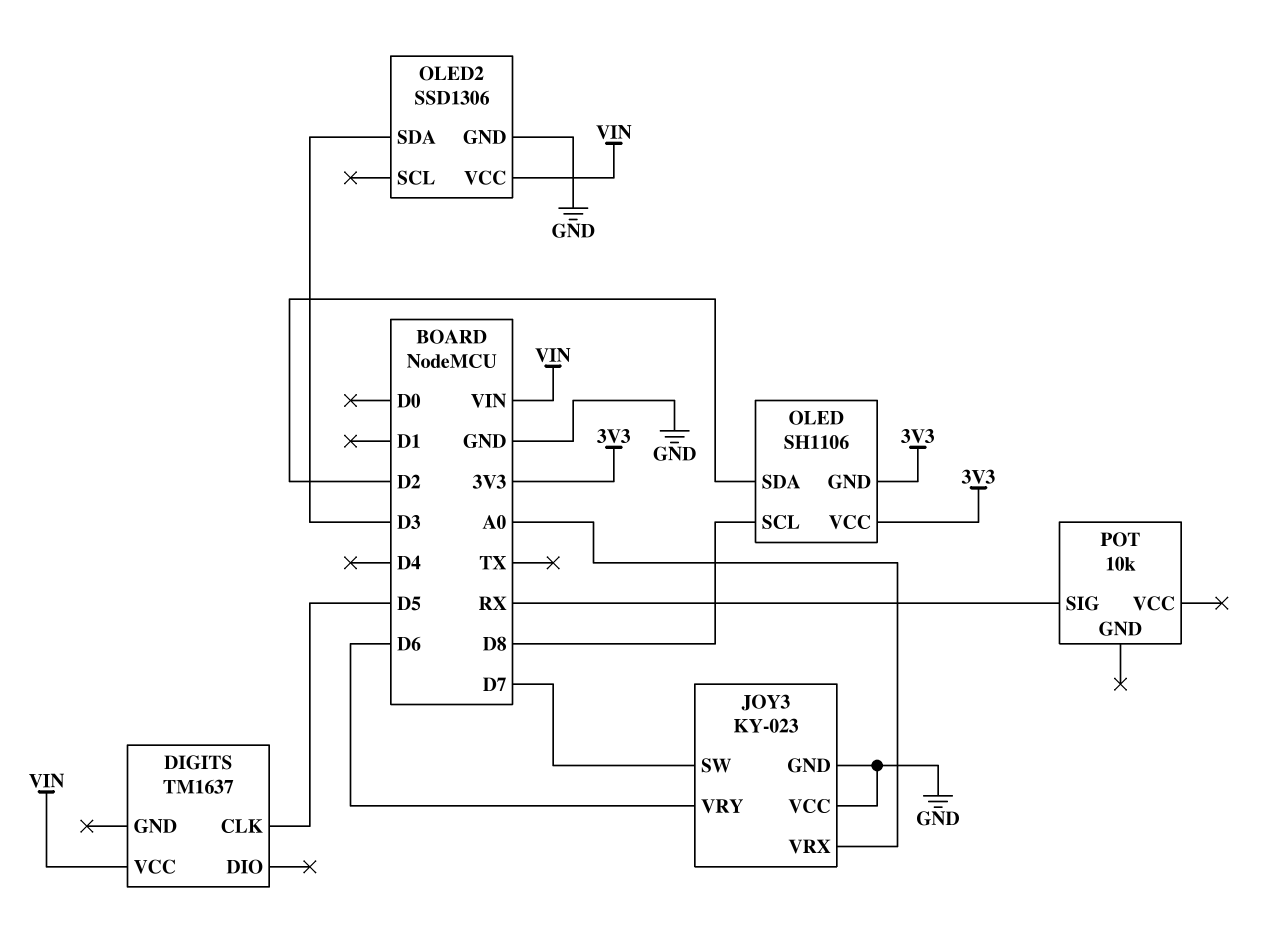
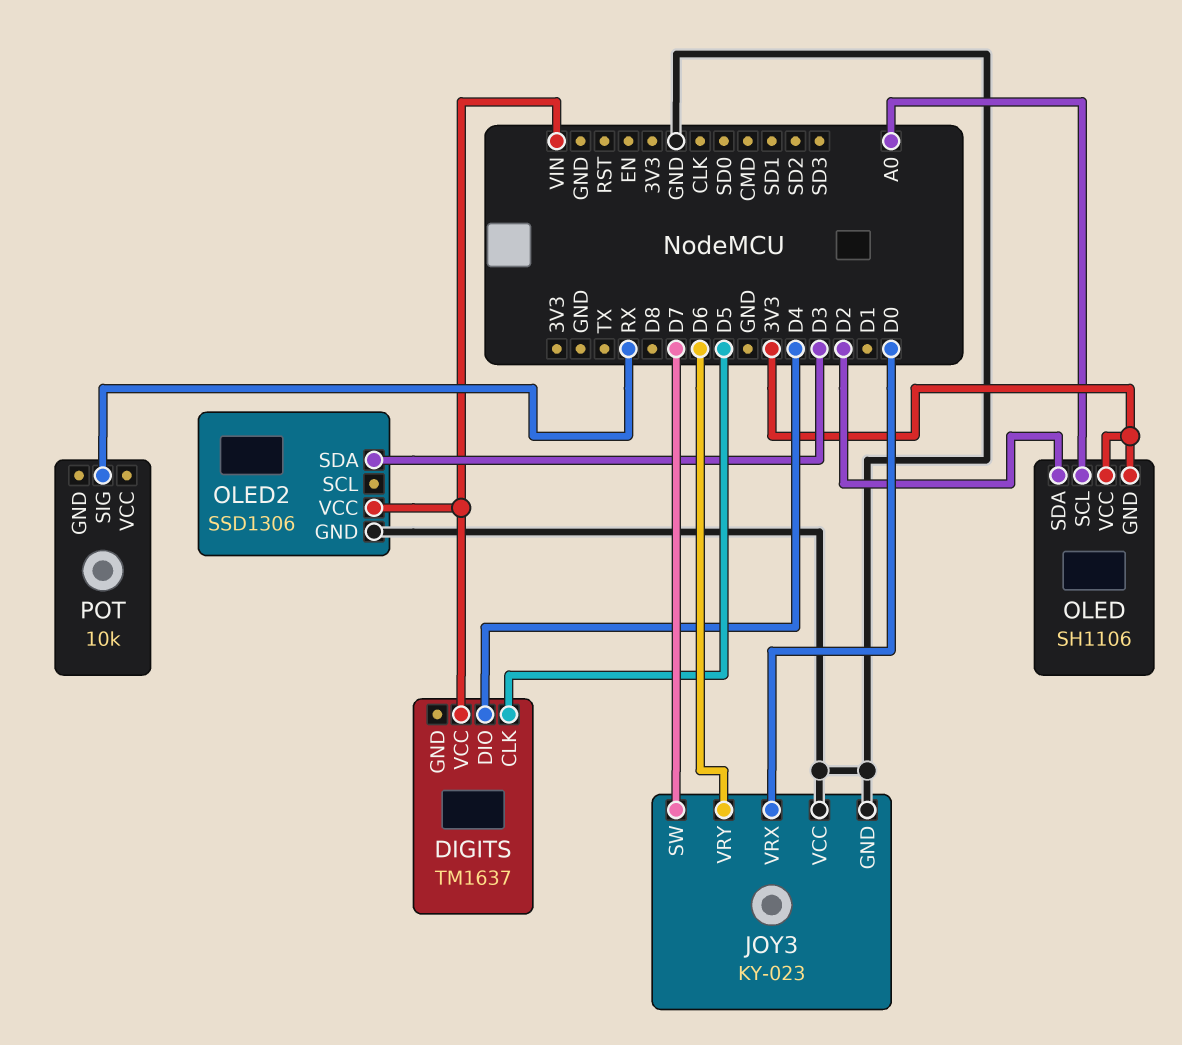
DIGITS pin DIO: none -> D4
JOY3 pin VRX: A0 -> D0
OLED pin SCL: D8 -> A0

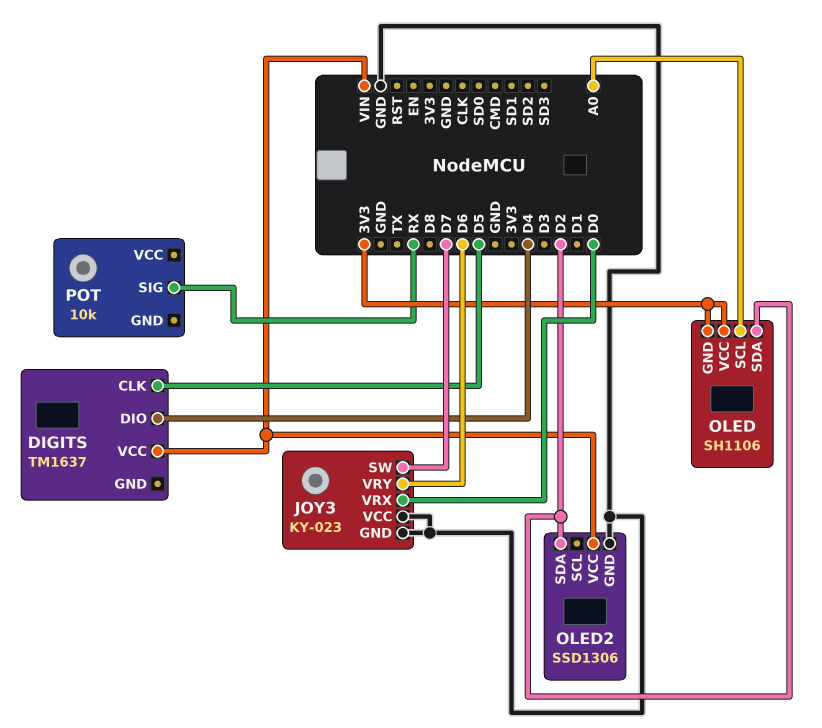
OLED2 pin SDA: D3 -> D2

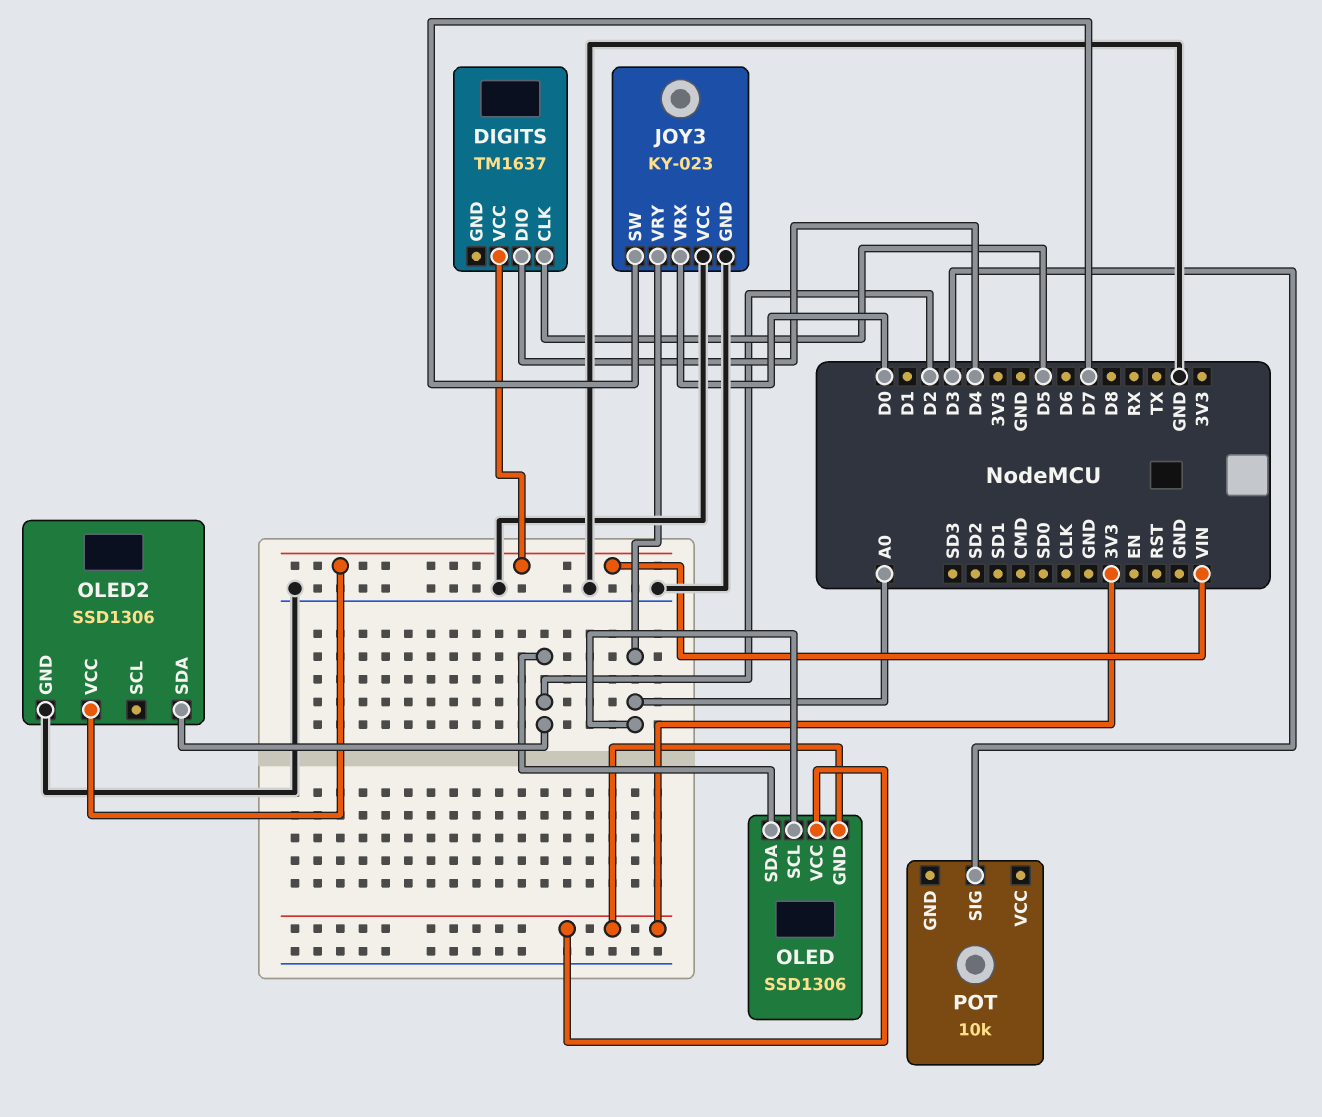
JOY3 pin VRY: D6 -> A0
OLED: SH1106 -> SSD1306
POT pin SIG: RX -> D3

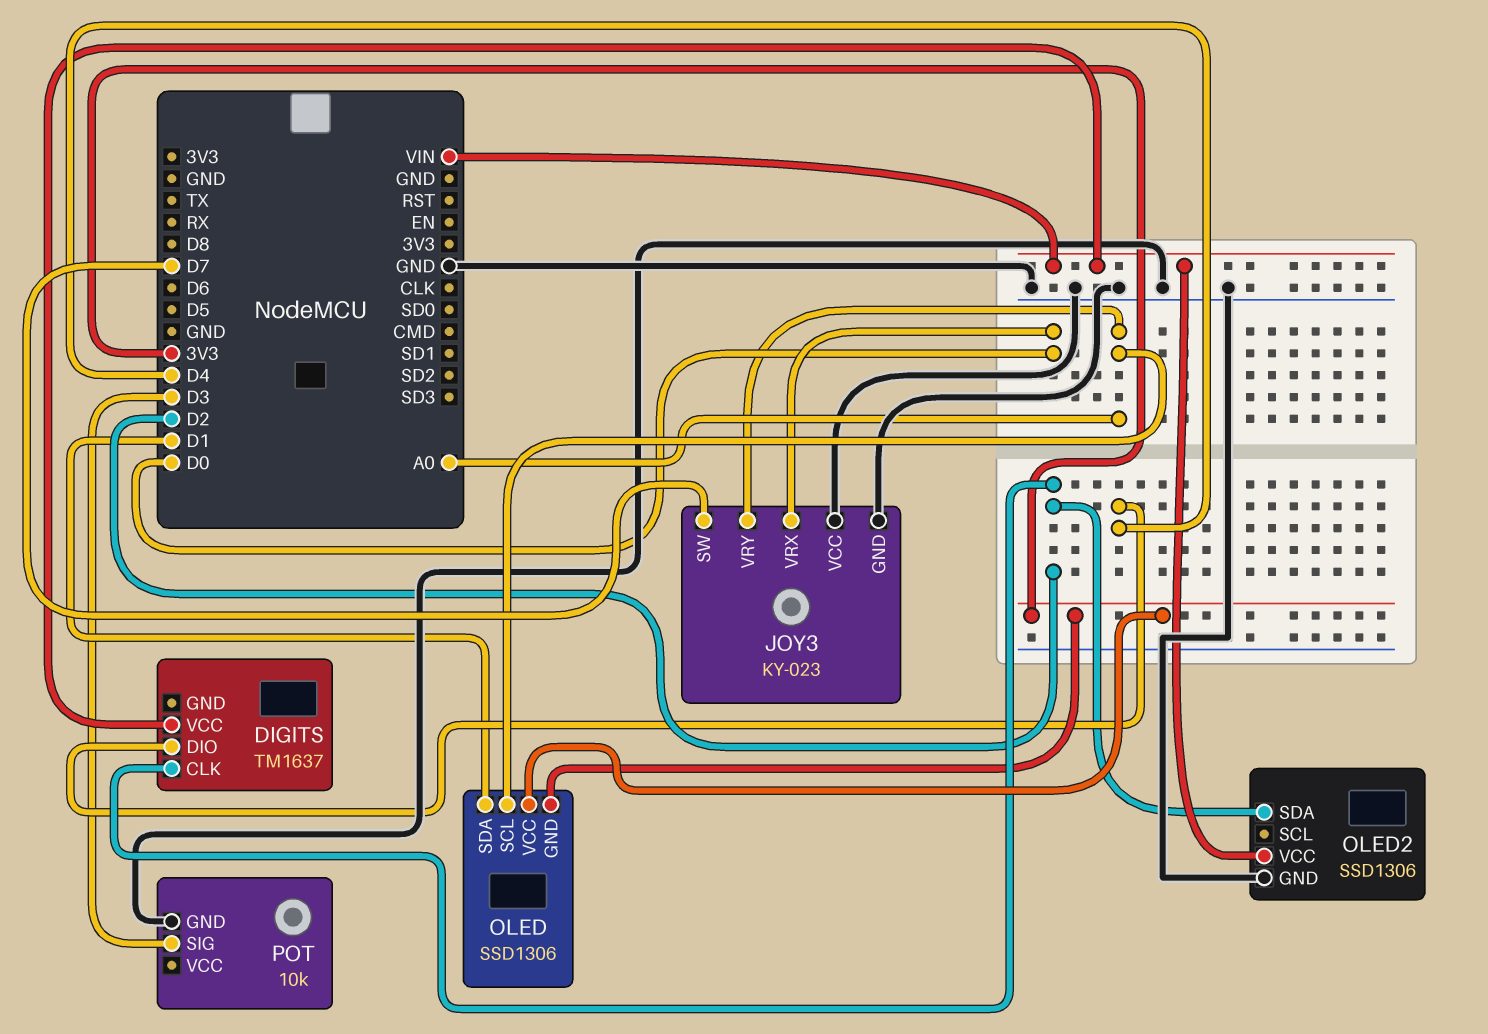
DIGITS pin CLK: D5 -> D2
OLED pin SDA: D2 -> D1
POT pin GND: none -> GND

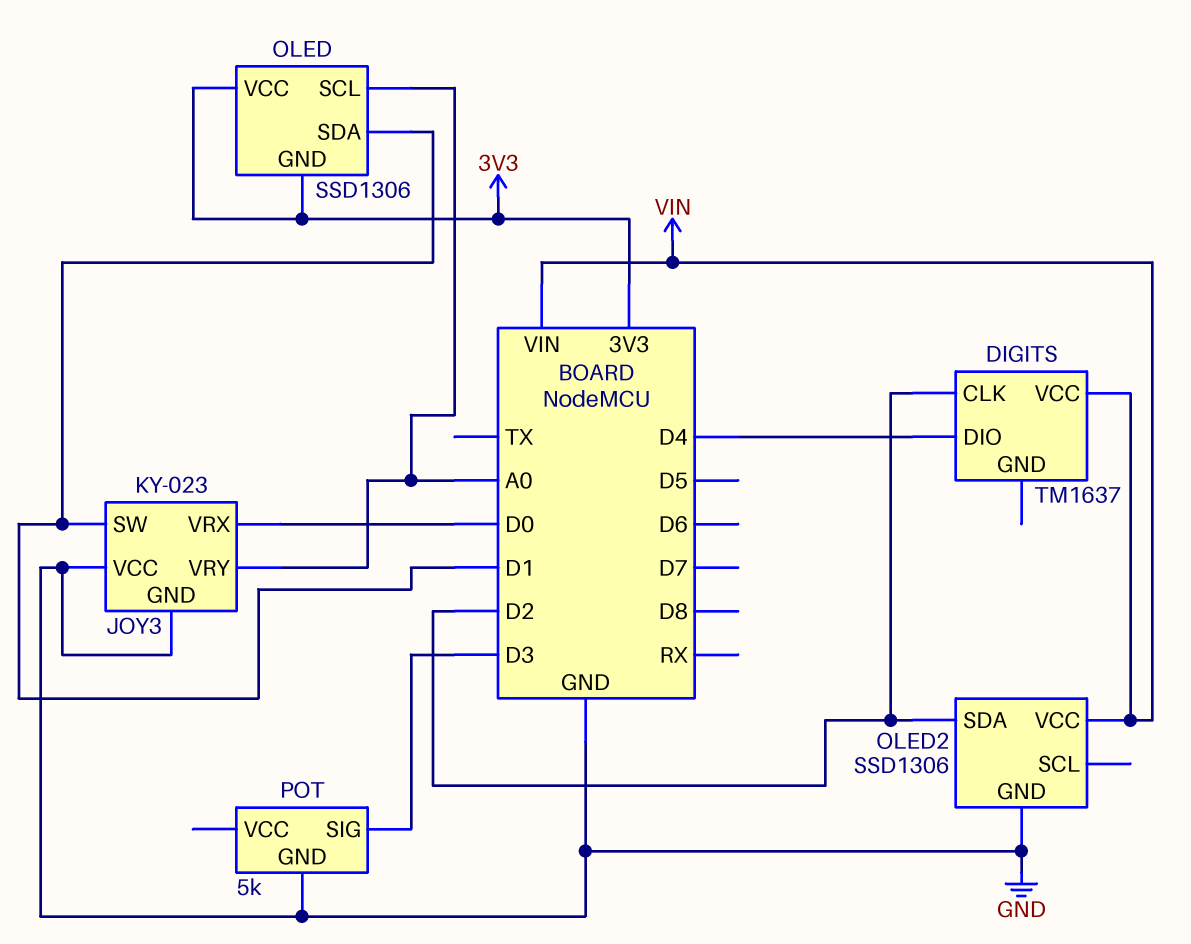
JOY3 pin SW: D7 -> D1
POT: 10k -> 5k

